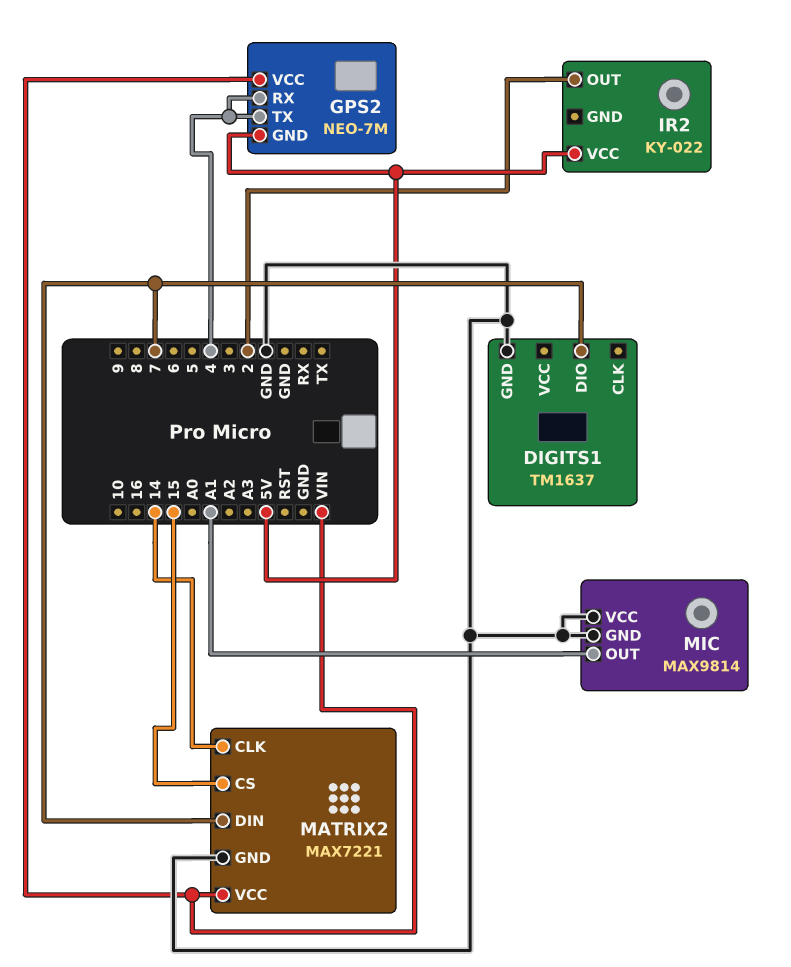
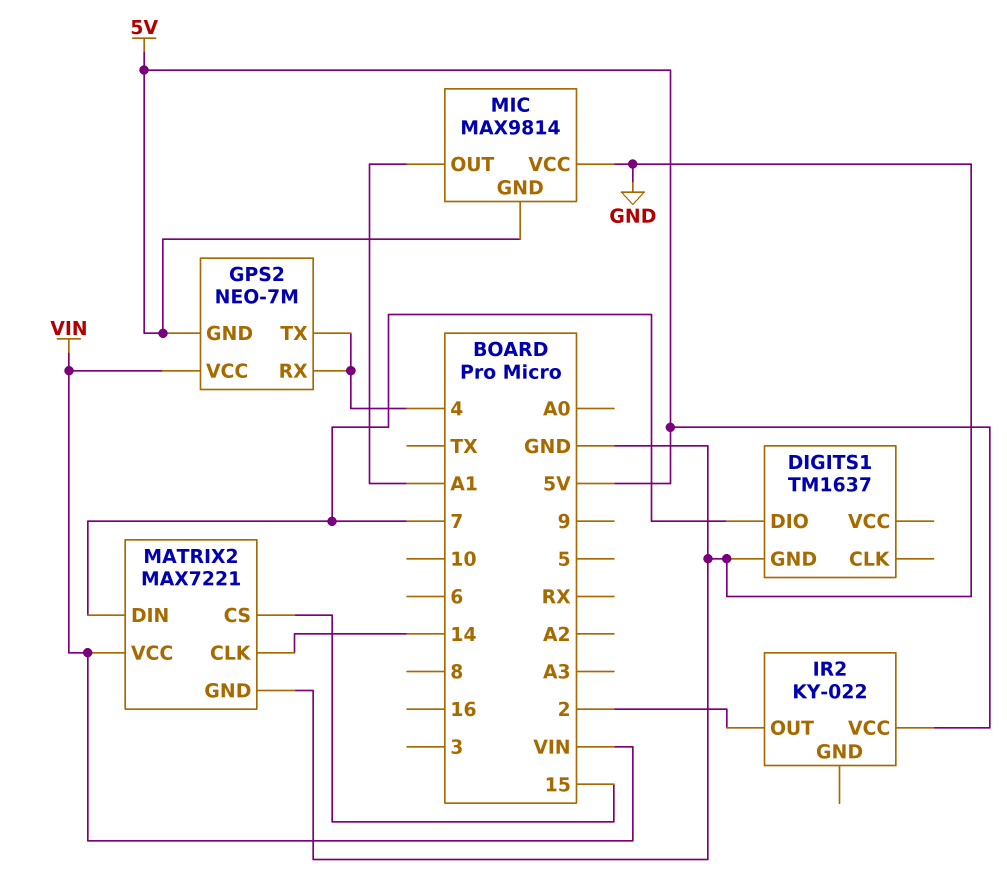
MIC pin GND: GND -> 5V

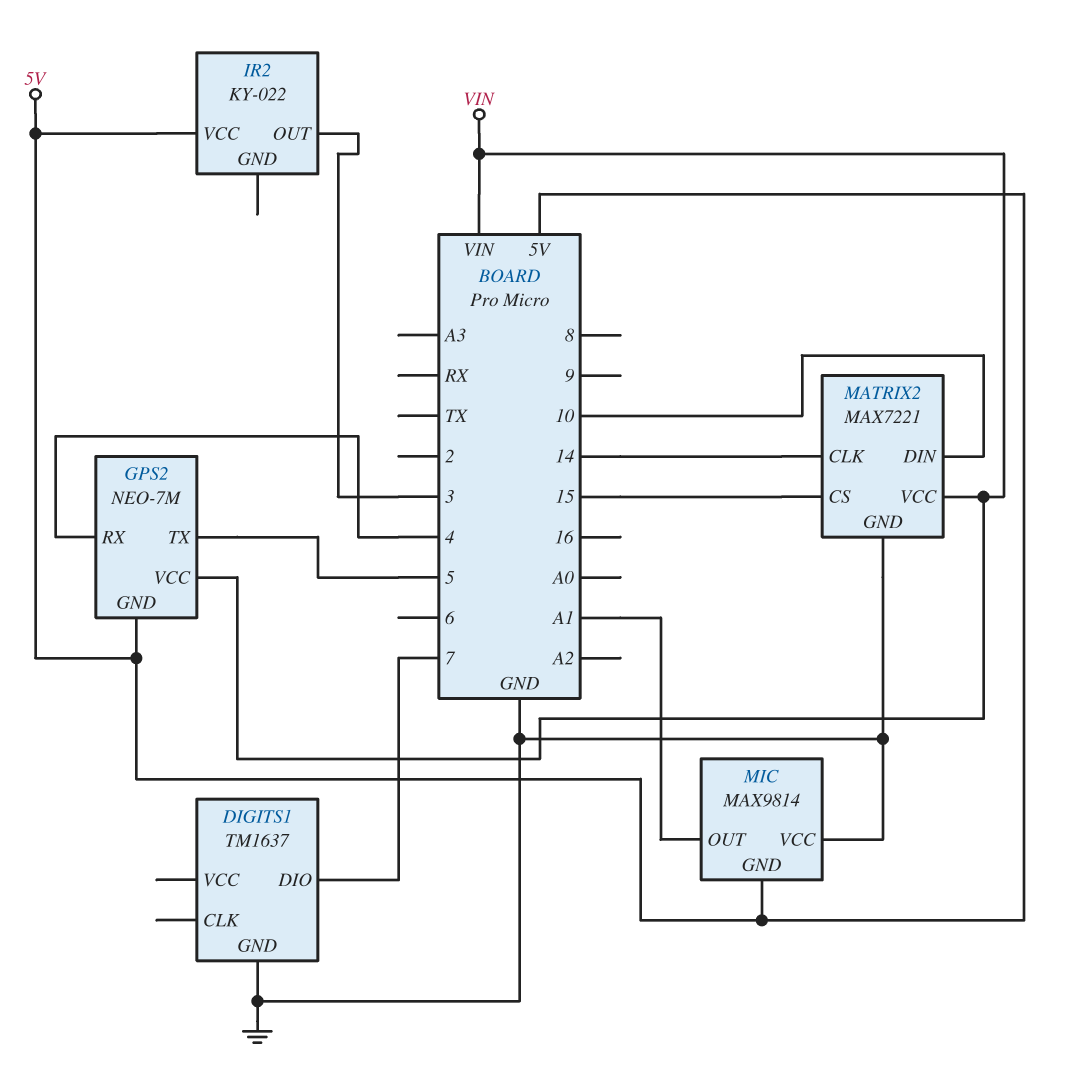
GPS2 pin TX: 4 -> 5
IR2 pin OUT: 2 -> 3
MATRIX2 pin DIN: 7 -> 10

